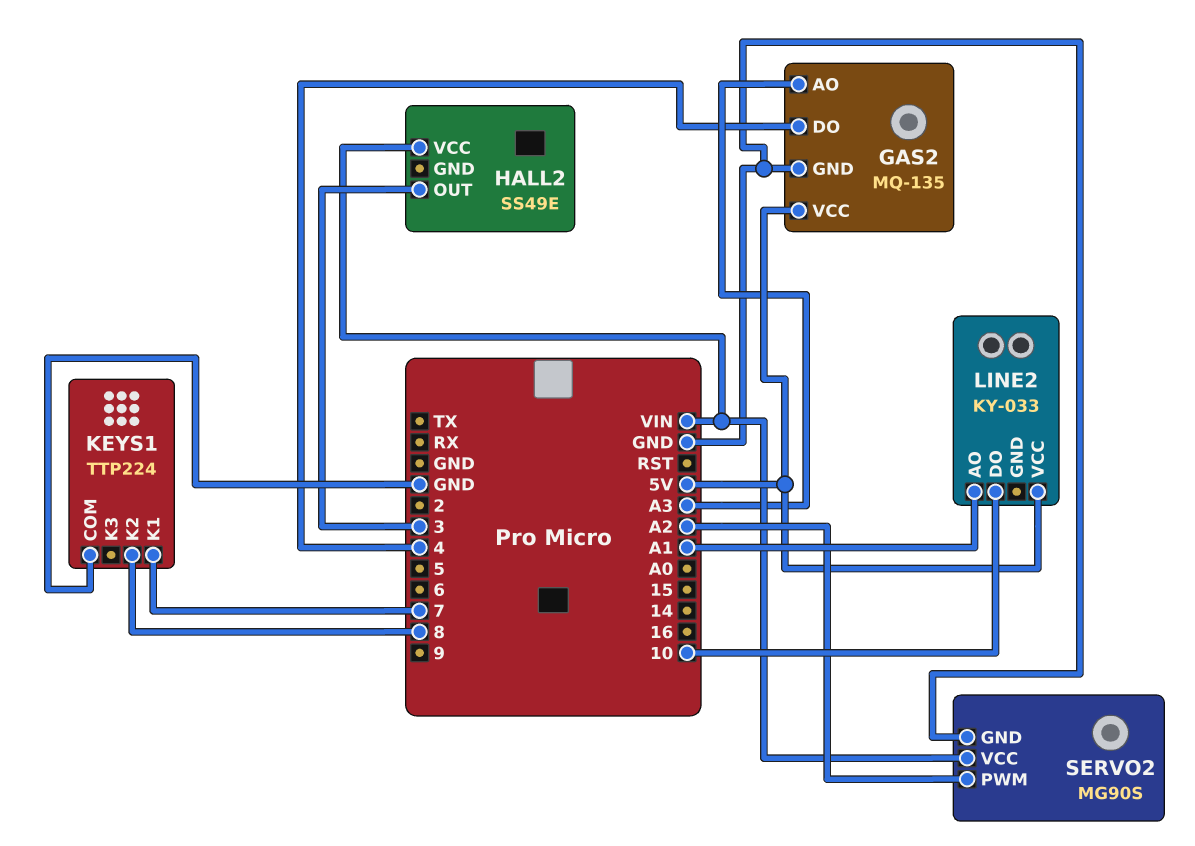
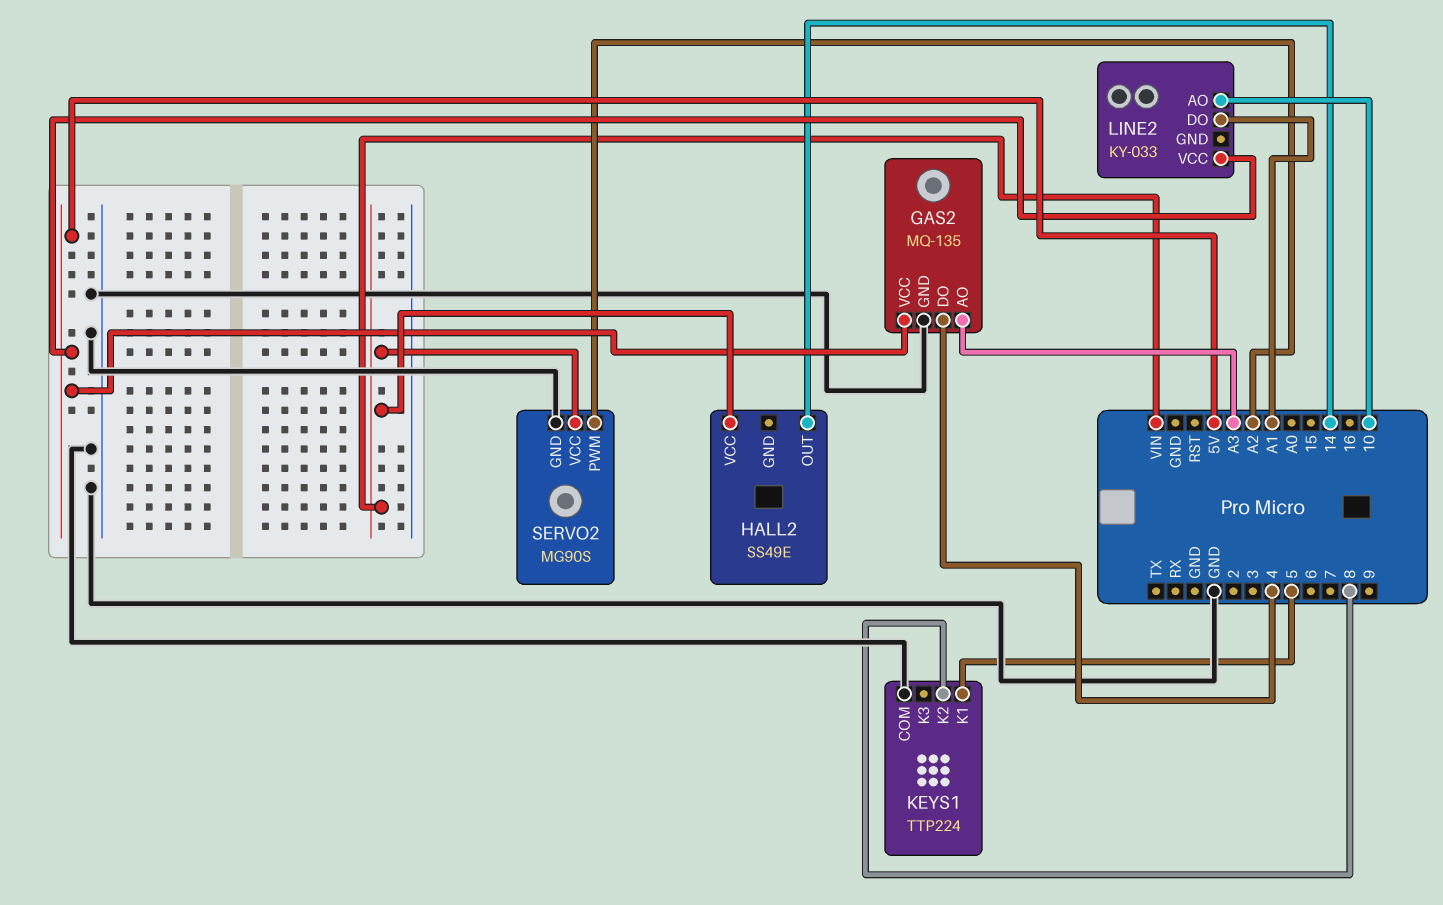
HALL2 pin OUT: 3 -> 14
KEYS1 pin K1: 7 -> 5
LINE2 pin AO: A1 -> 10
LINE2 pin DO: 10 -> A1

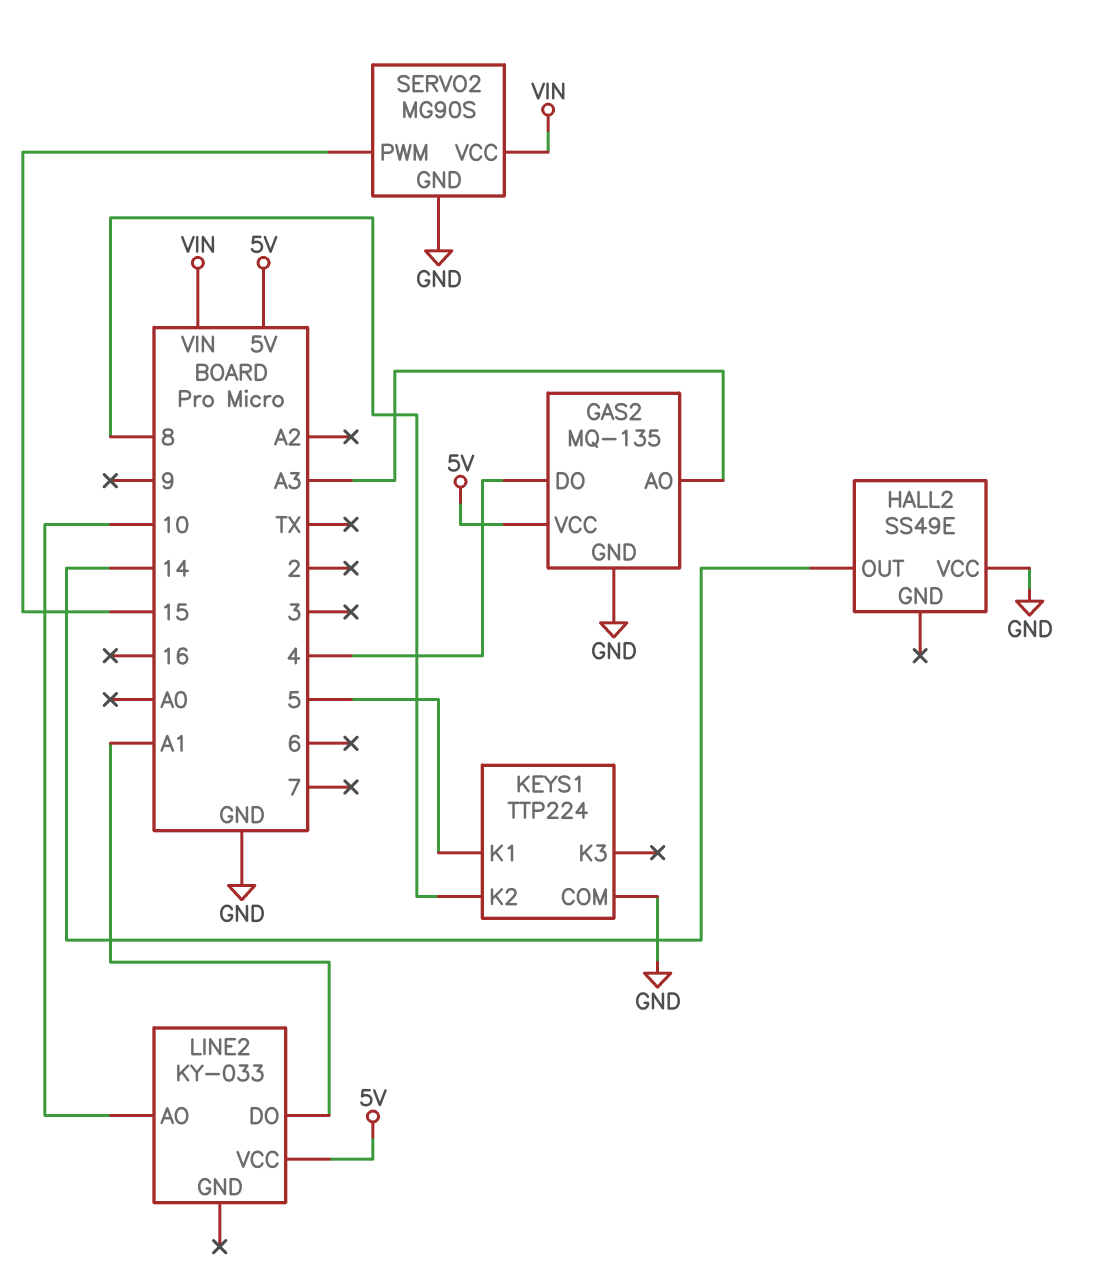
HALL2 pin VCC: VIN -> GND
SERVO2 pin PWM: A2 -> 15

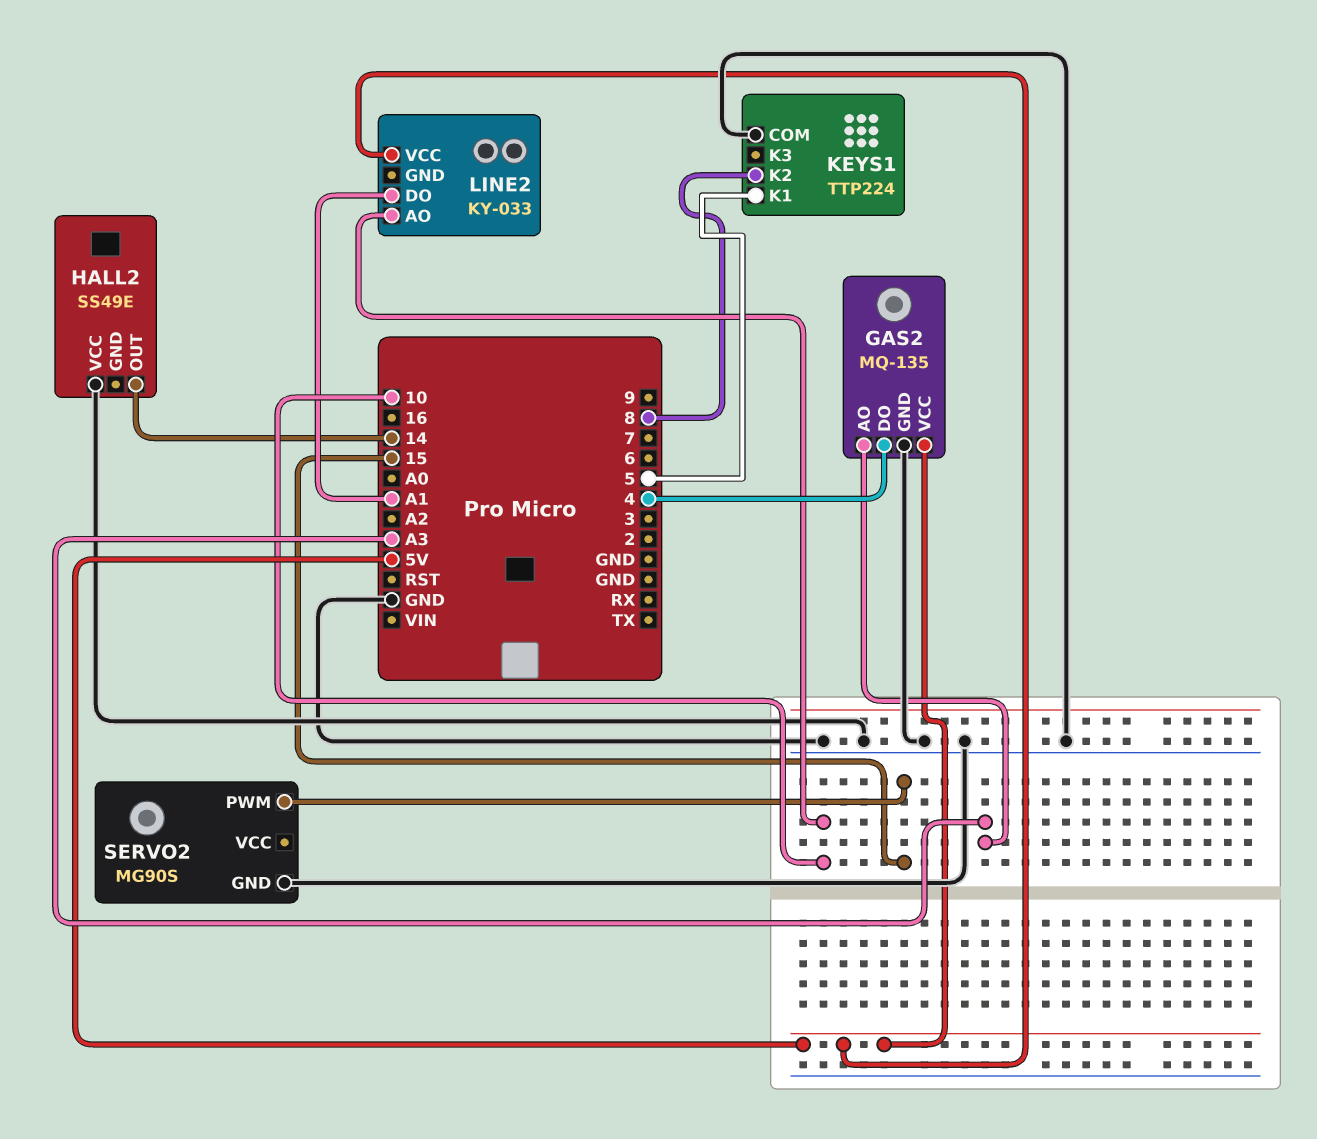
SERVO2 pin VCC: VIN -> none

